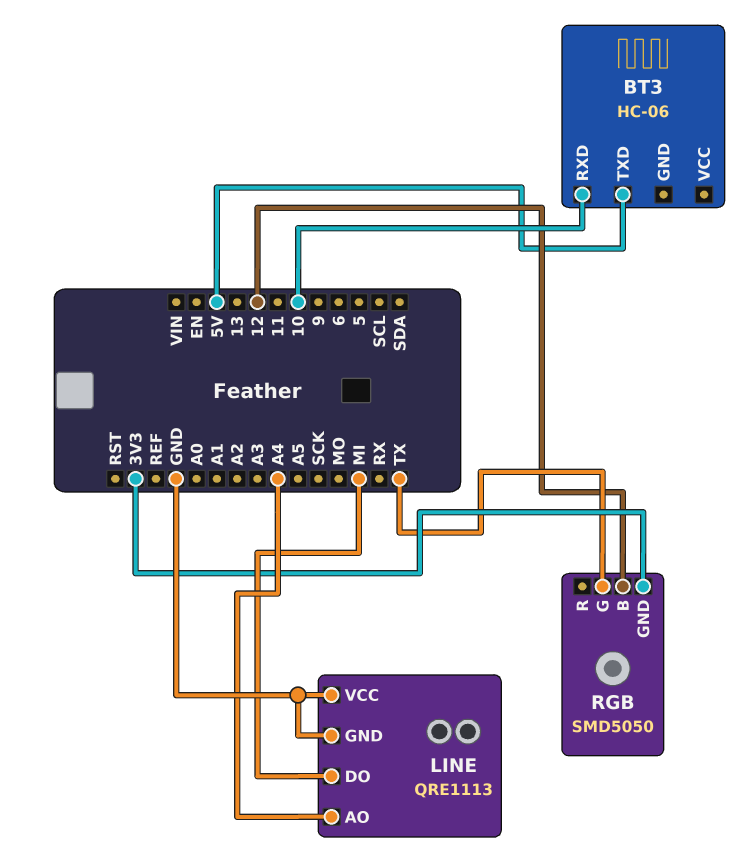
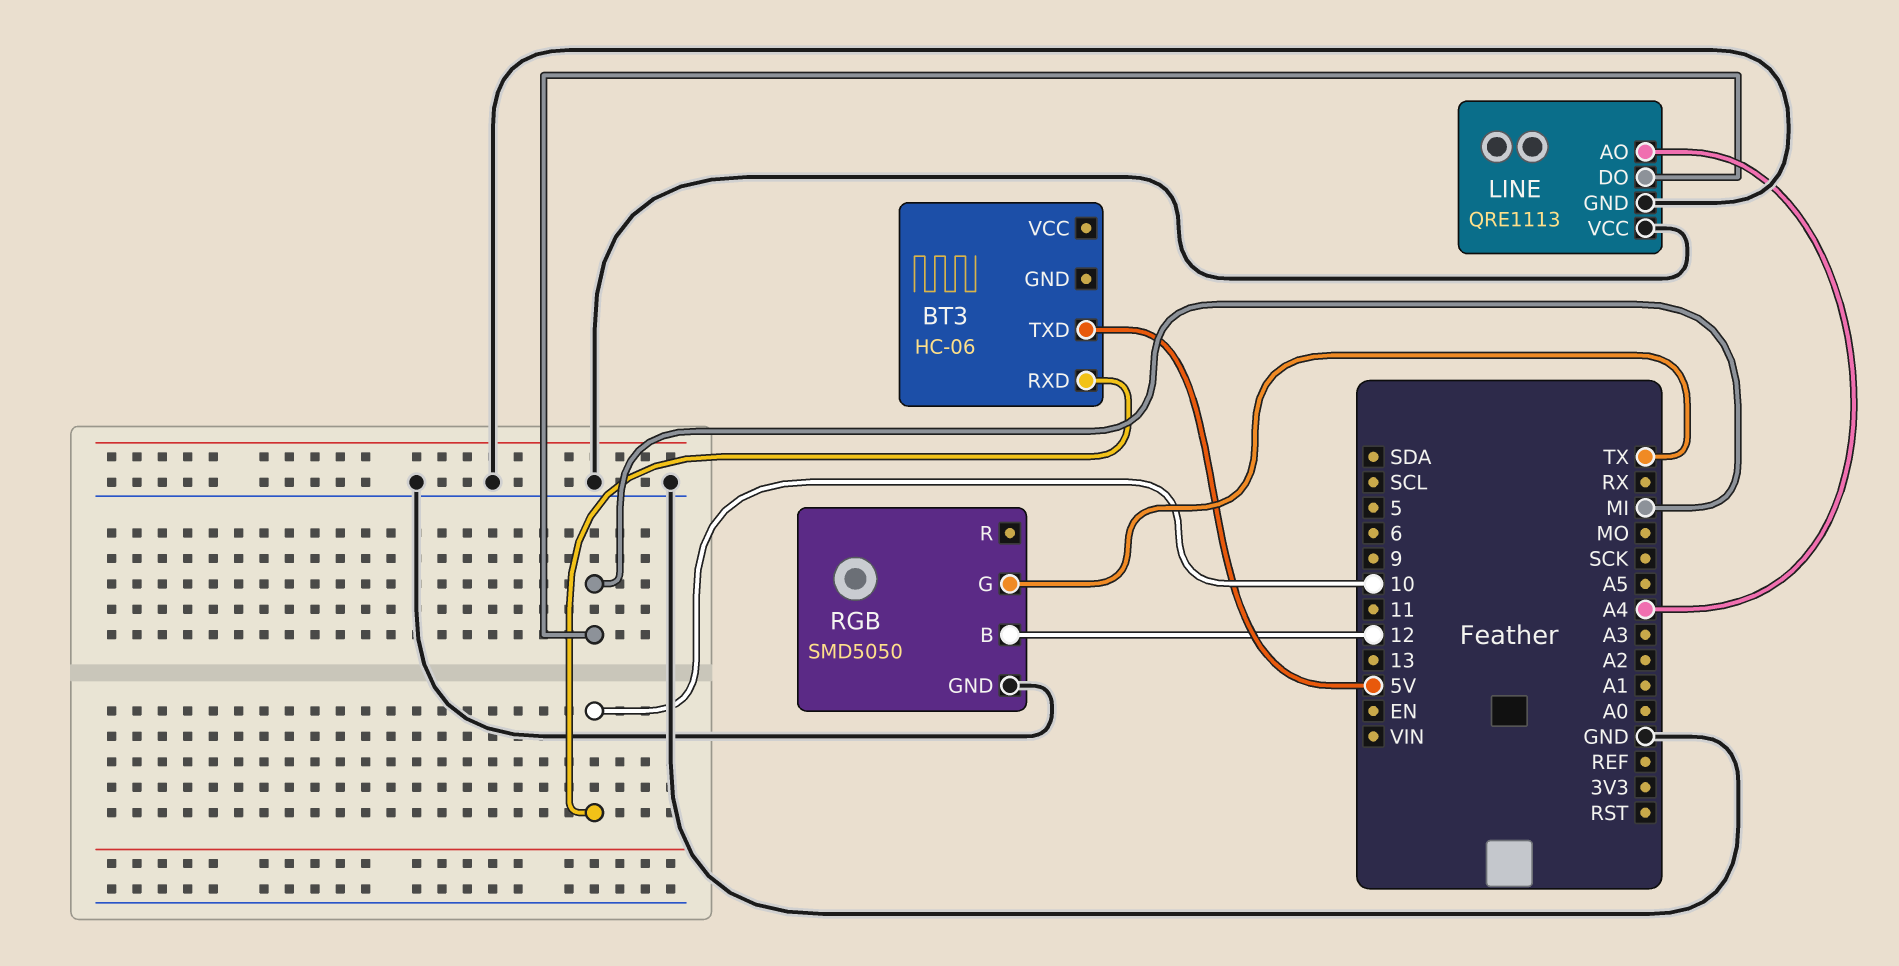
RGB pin GND: 3V3 -> GND

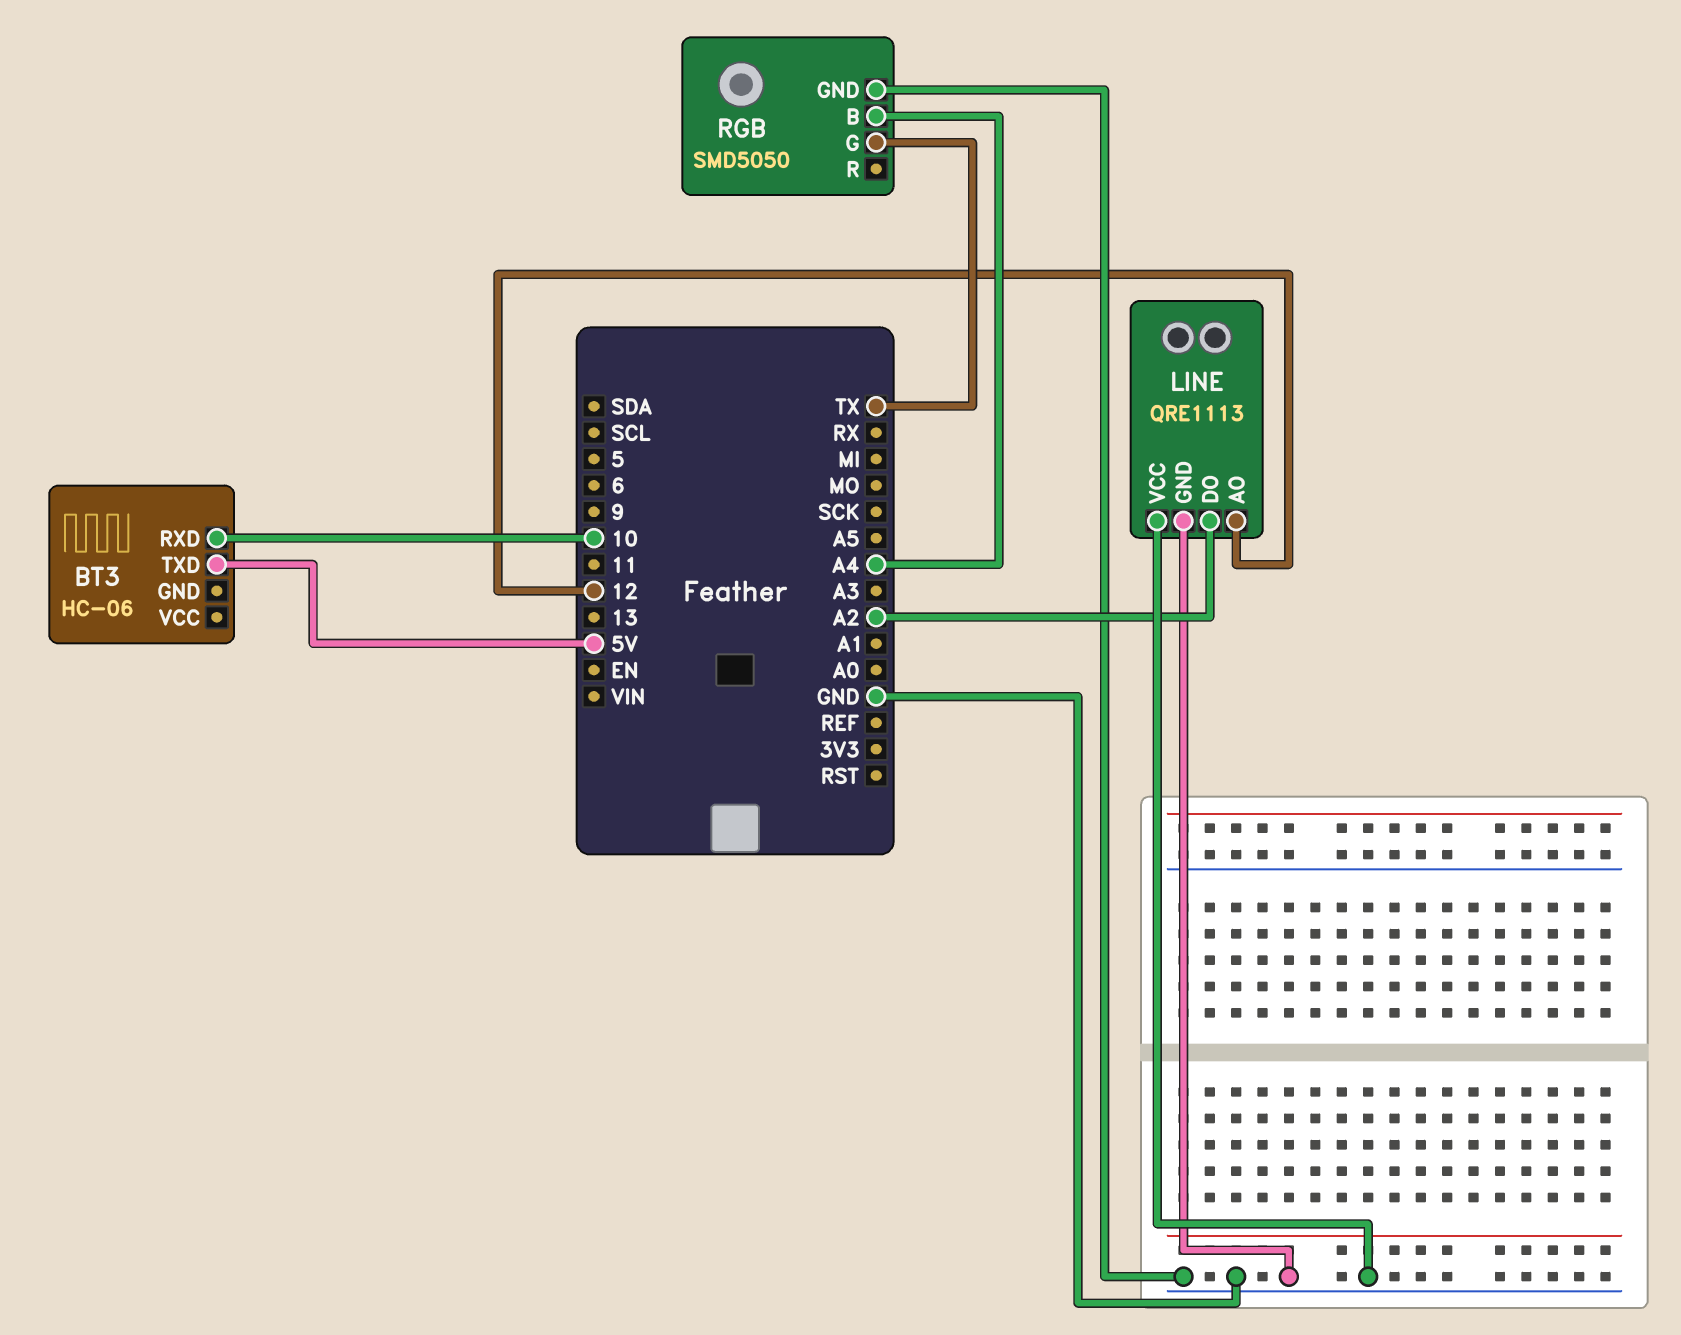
LINE pin AO: A4 -> 12
LINE pin DO: MI -> A2
RGB pin B: 12 -> A4

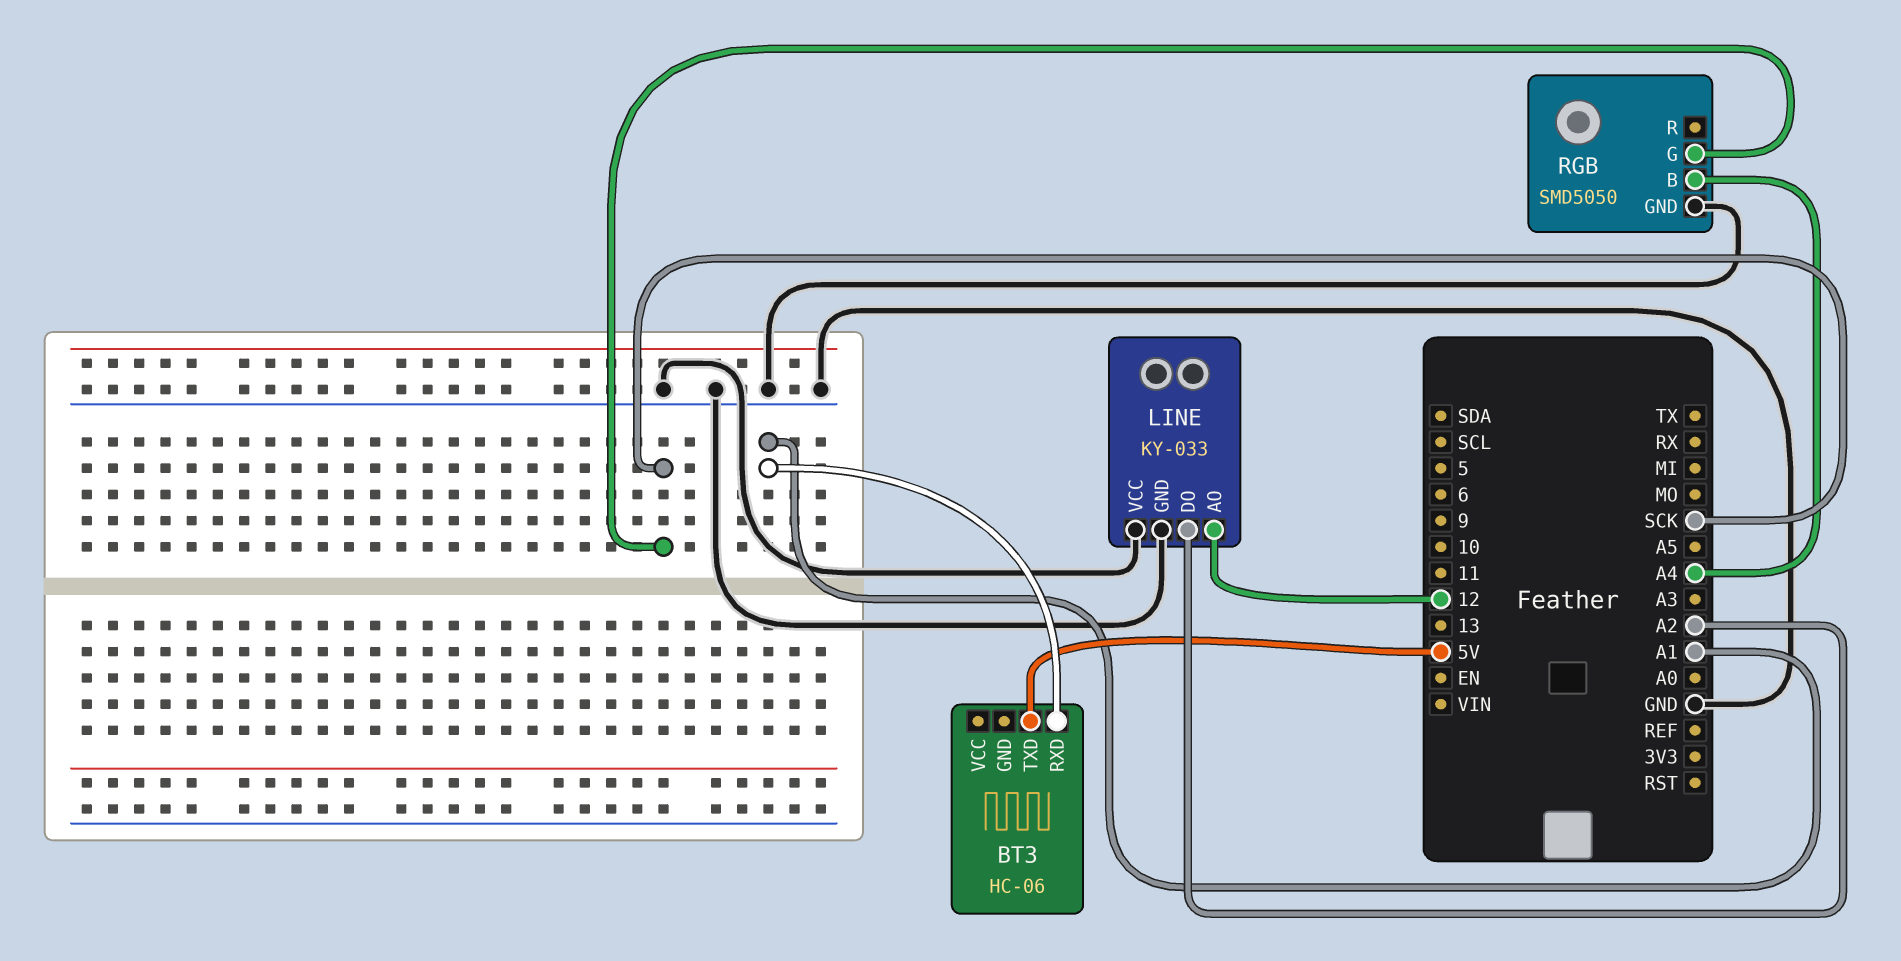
BT3 pin RXD: 10 -> A1
LINE: QRE1113 -> KY-033
RGB pin G: TX -> SCK

